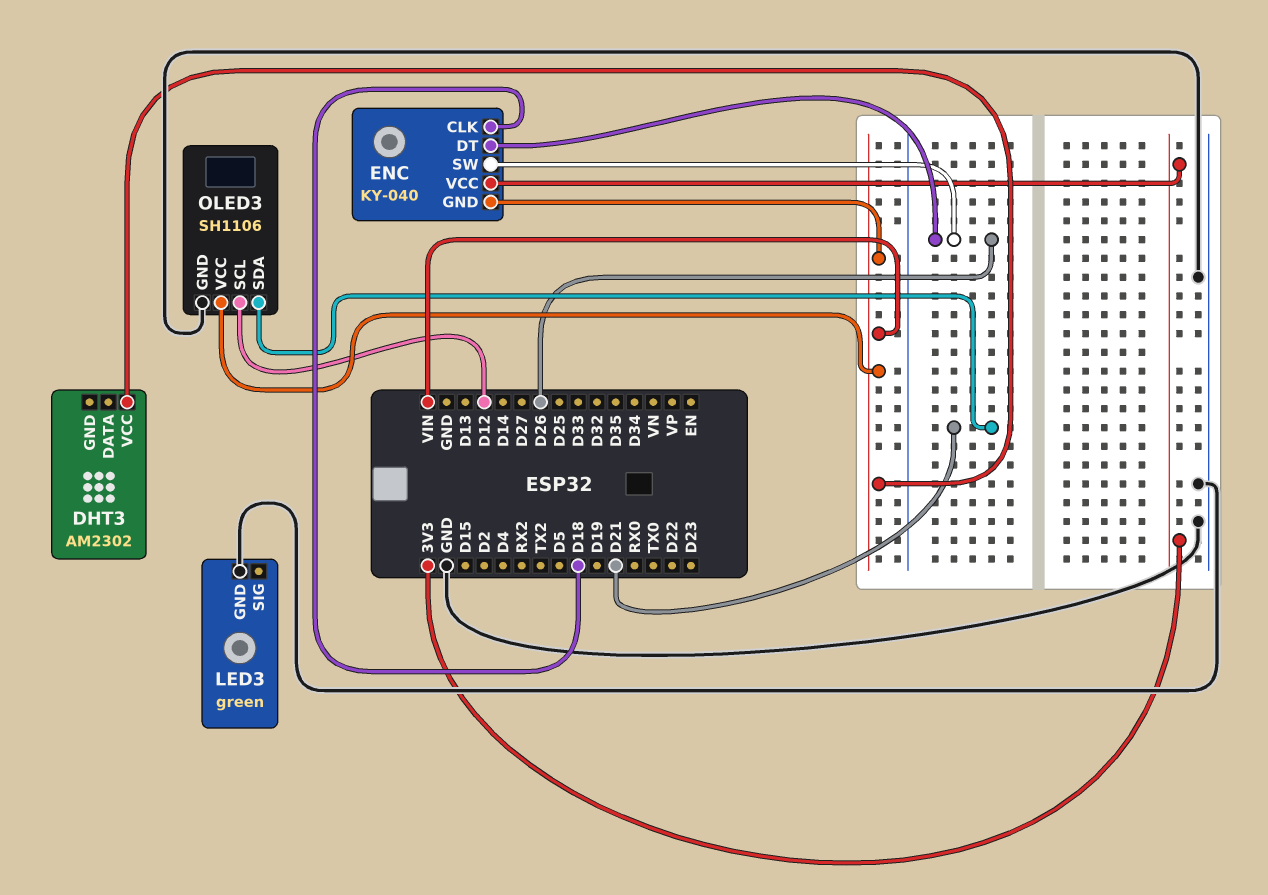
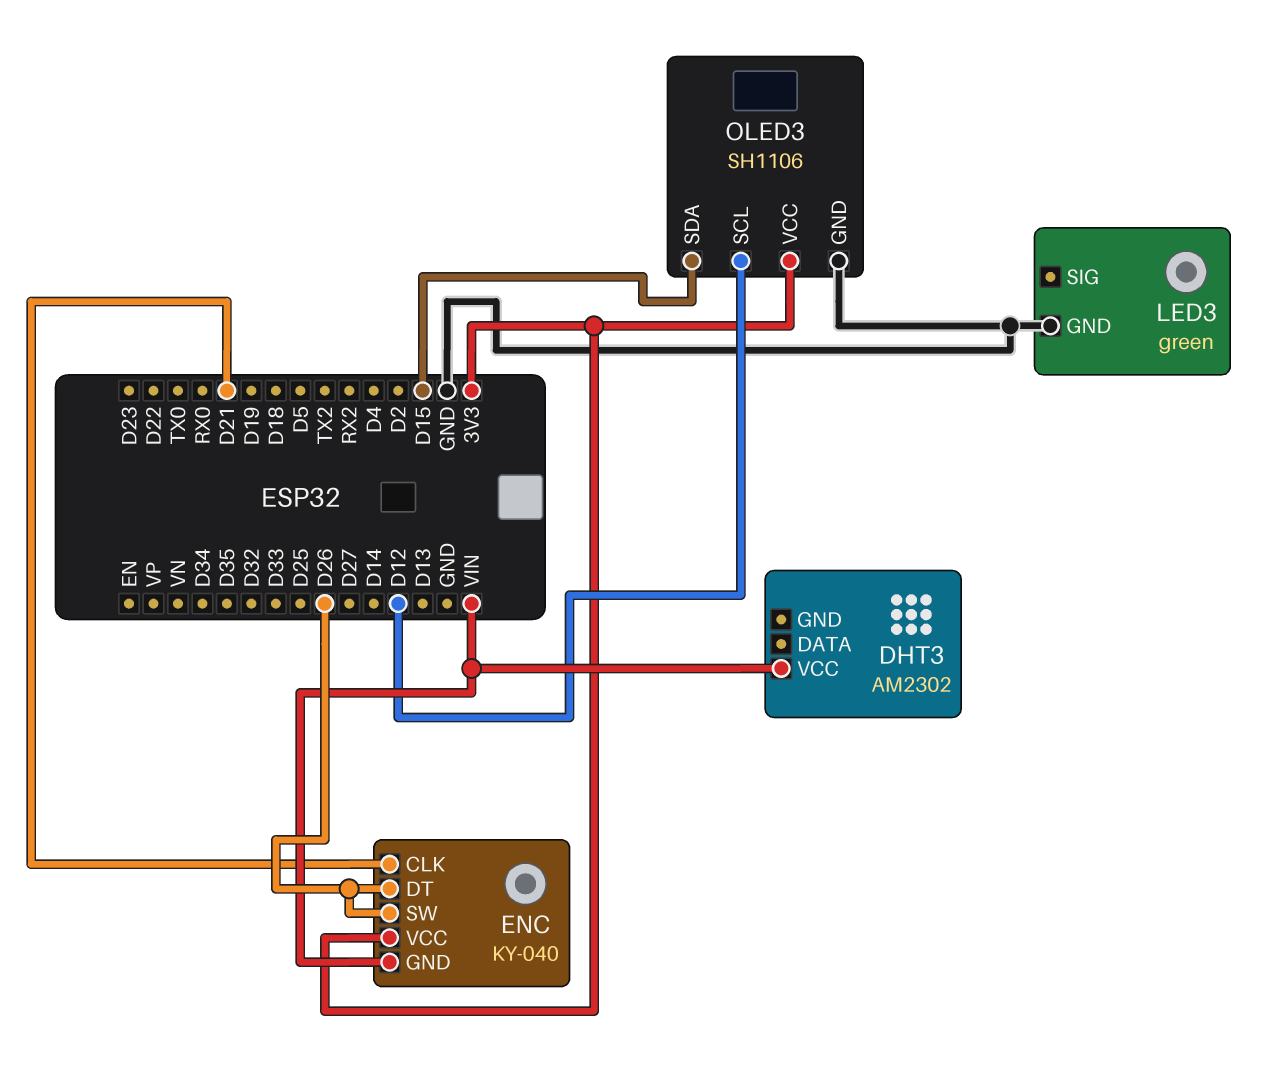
ENC pin CLK: D18 -> D21
OLED3 pin SDA: D21 -> D15
OLED3 pin VCC: VIN -> 3V3

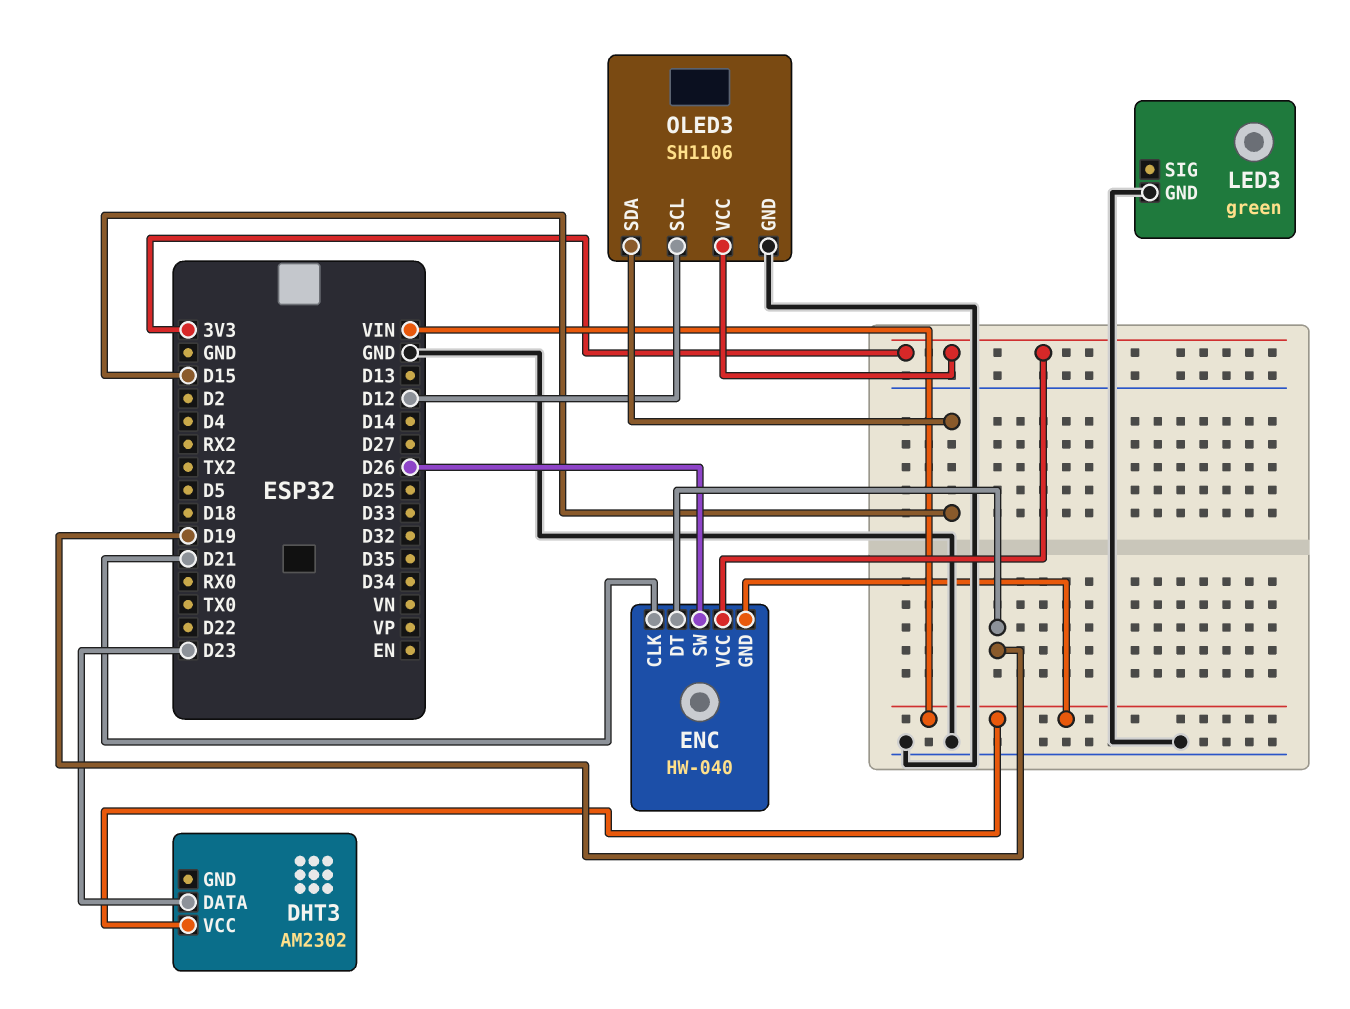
DHT3 pin DATA: none -> D23
ENC: KY-040 -> HW-040
ENC pin DT: D26 -> D19

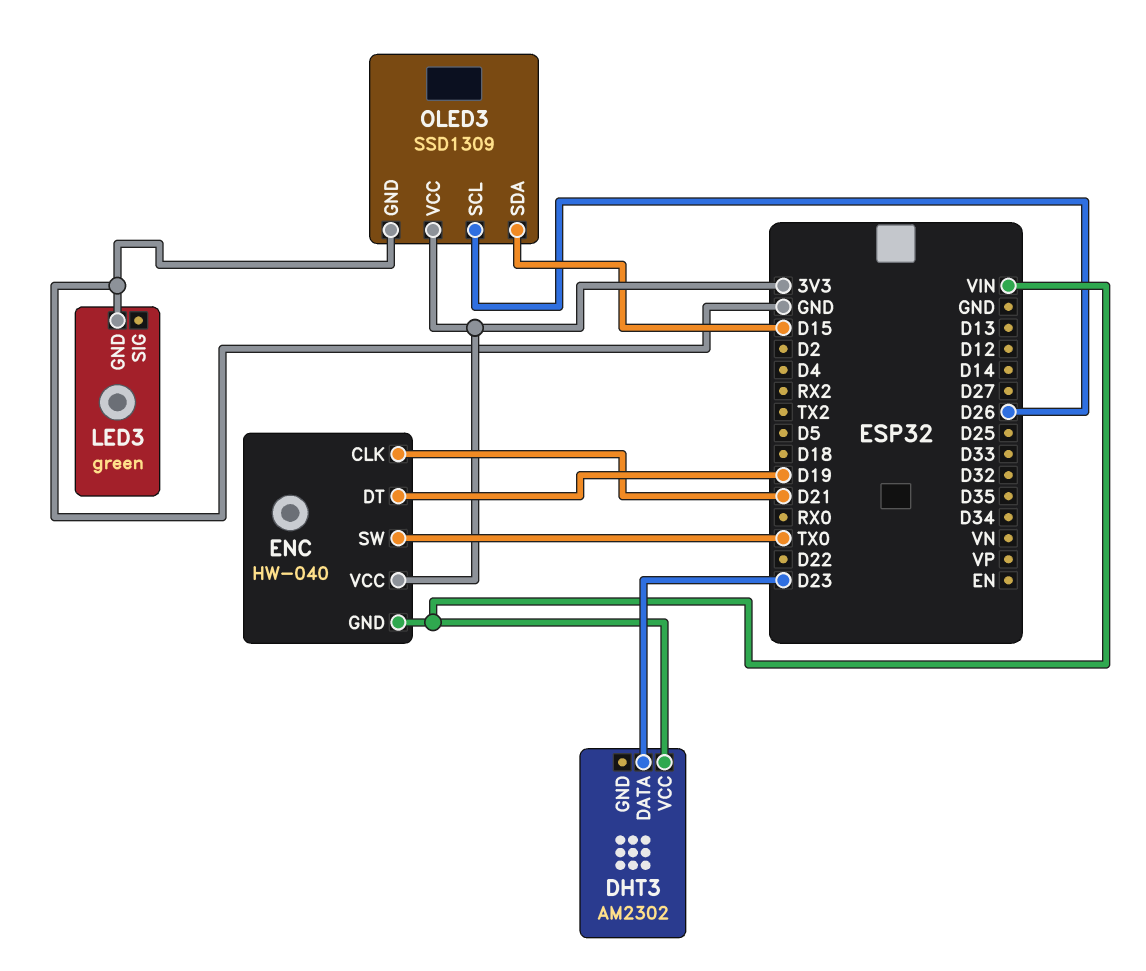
ENC pin SW: D26 -> TX0
OLED3: SH1106 -> SSD1309
OLED3 pin SCL: D12 -> D26

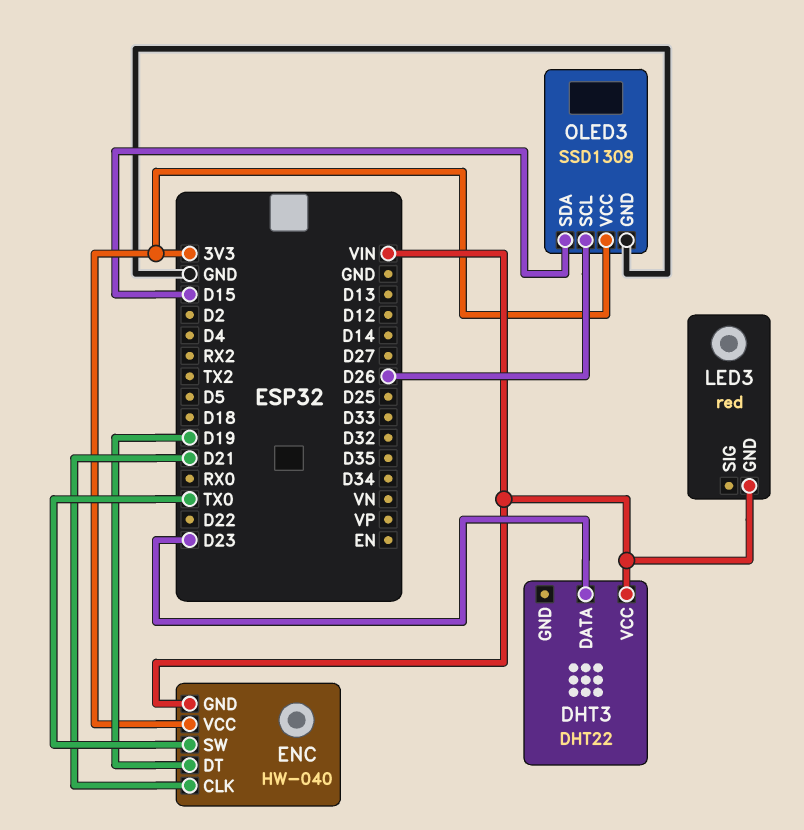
DHT3: AM2302 -> DHT22
LED3: green -> red
LED3 pin GND: GND -> VIN

